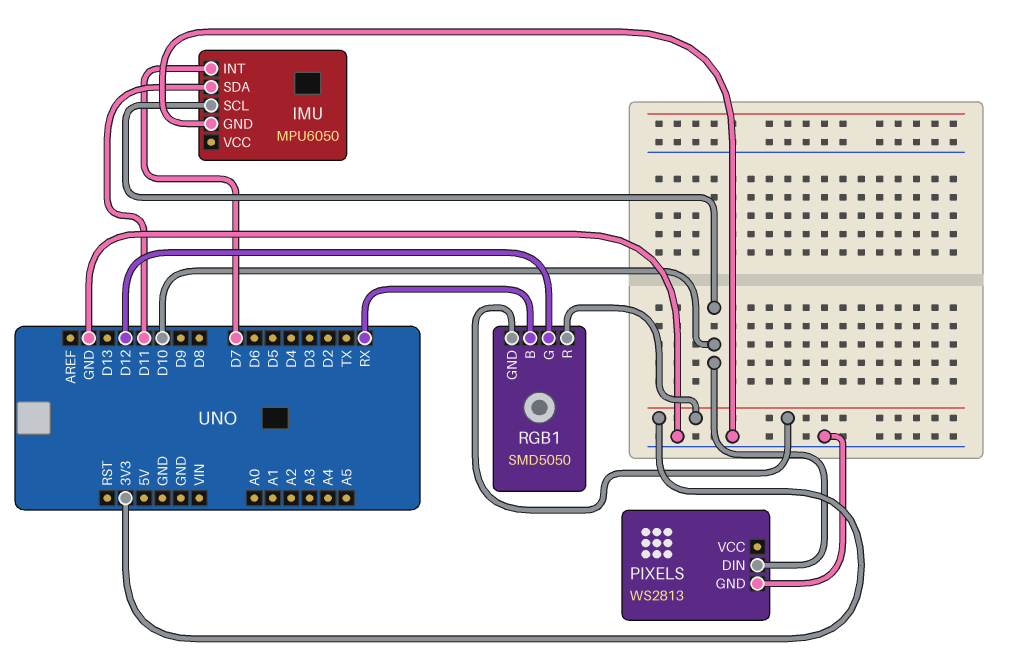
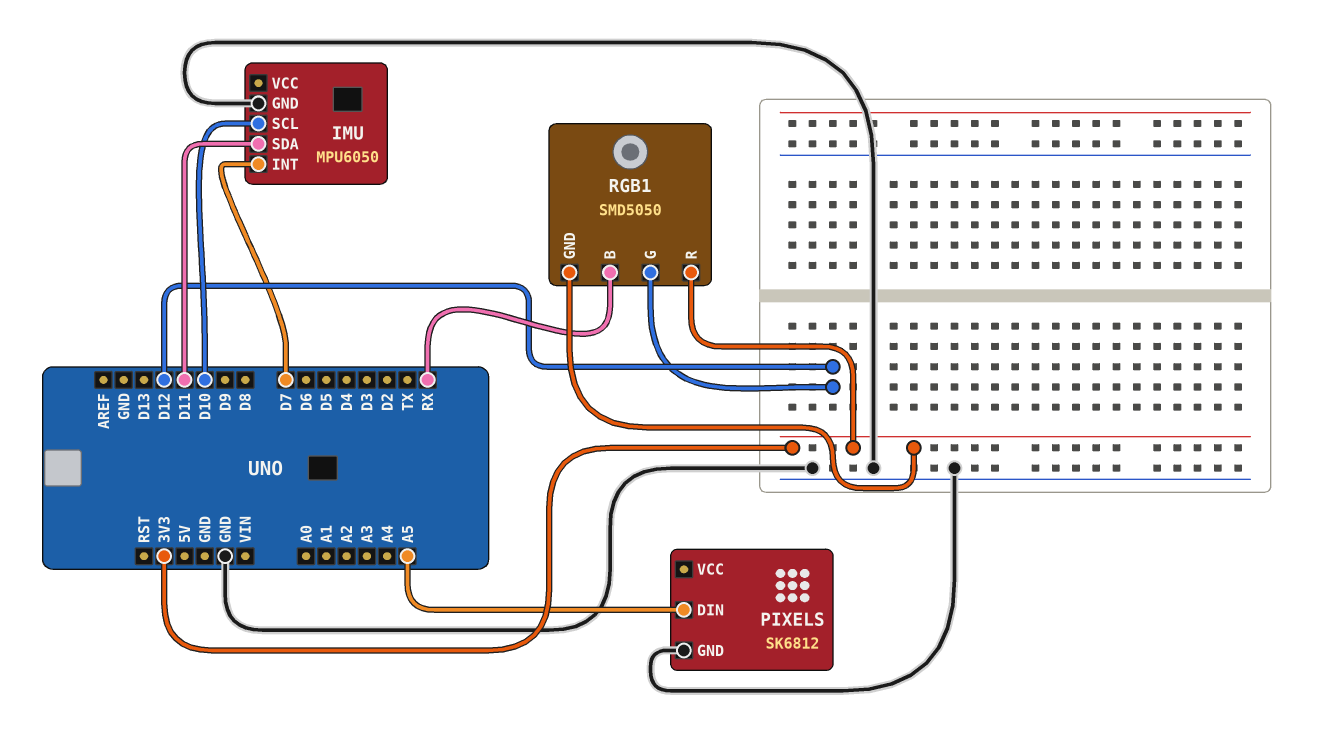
PIXELS: WS2813 -> SK6812
PIXELS pin DIN: D10 -> A5

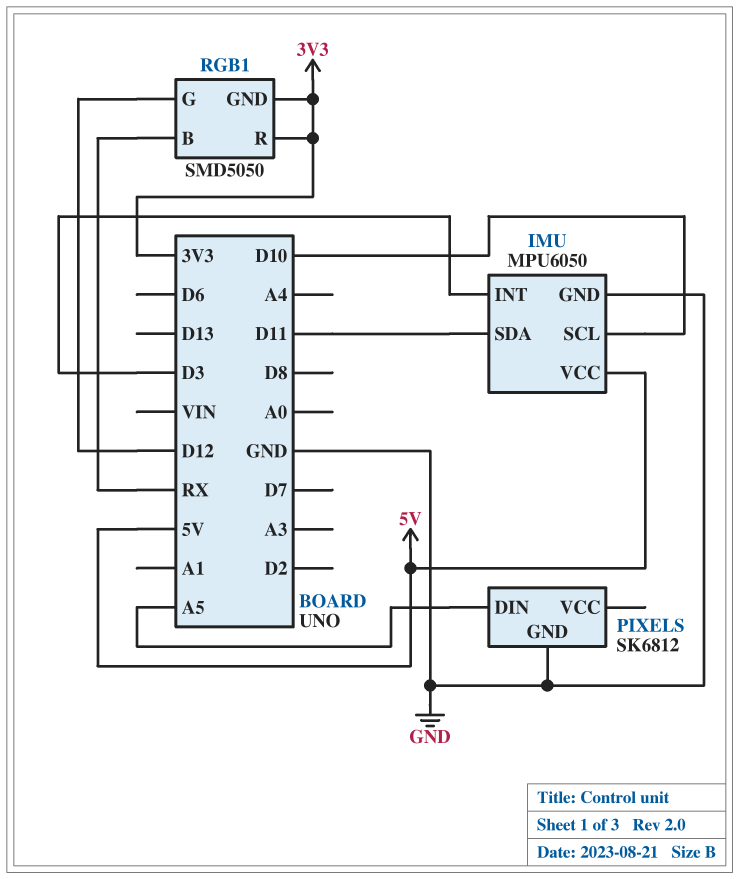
IMU pin INT: D7 -> D3
IMU pin VCC: none -> 5V

